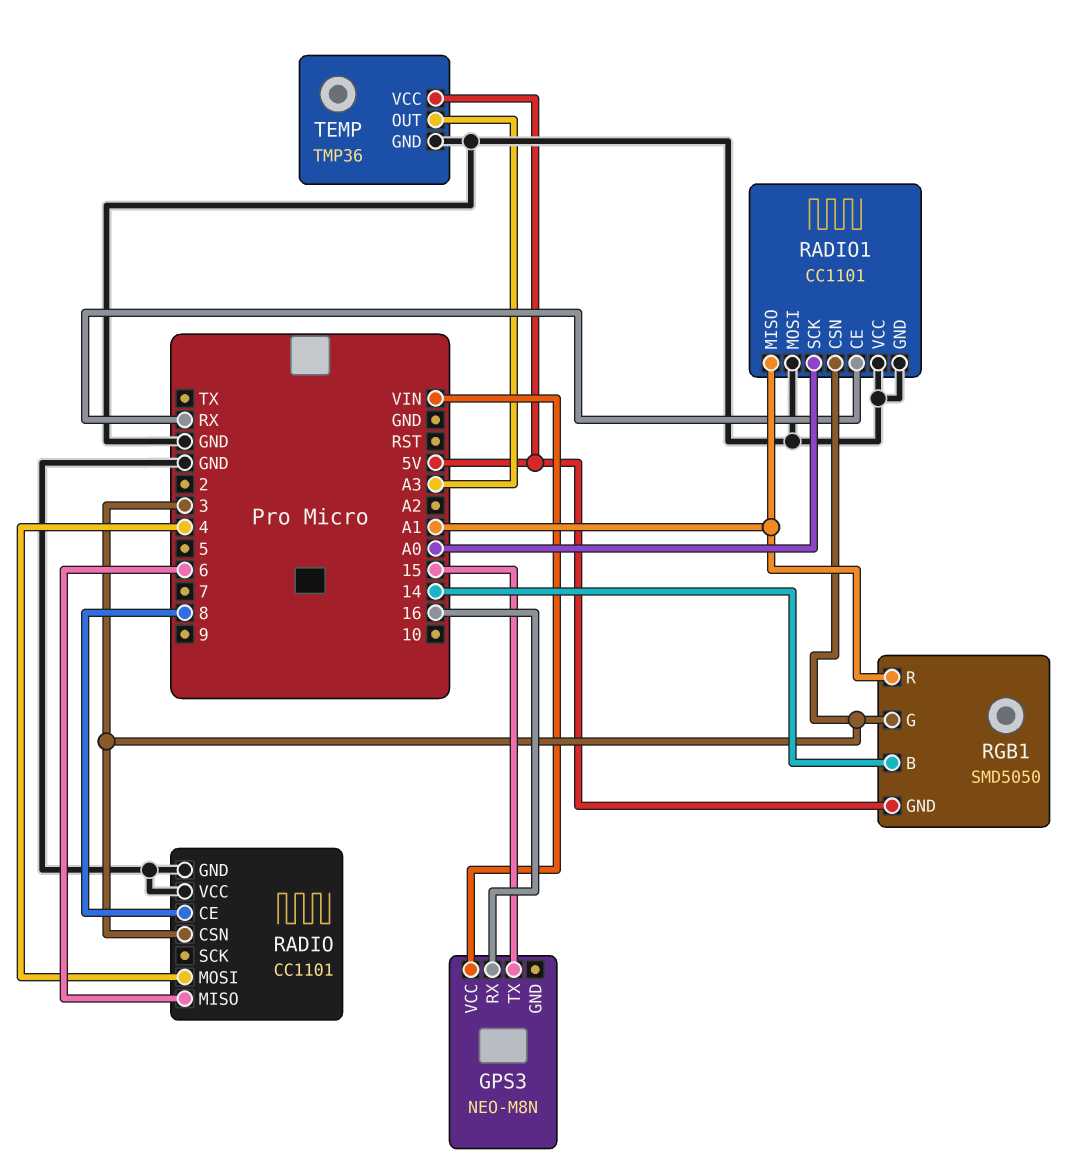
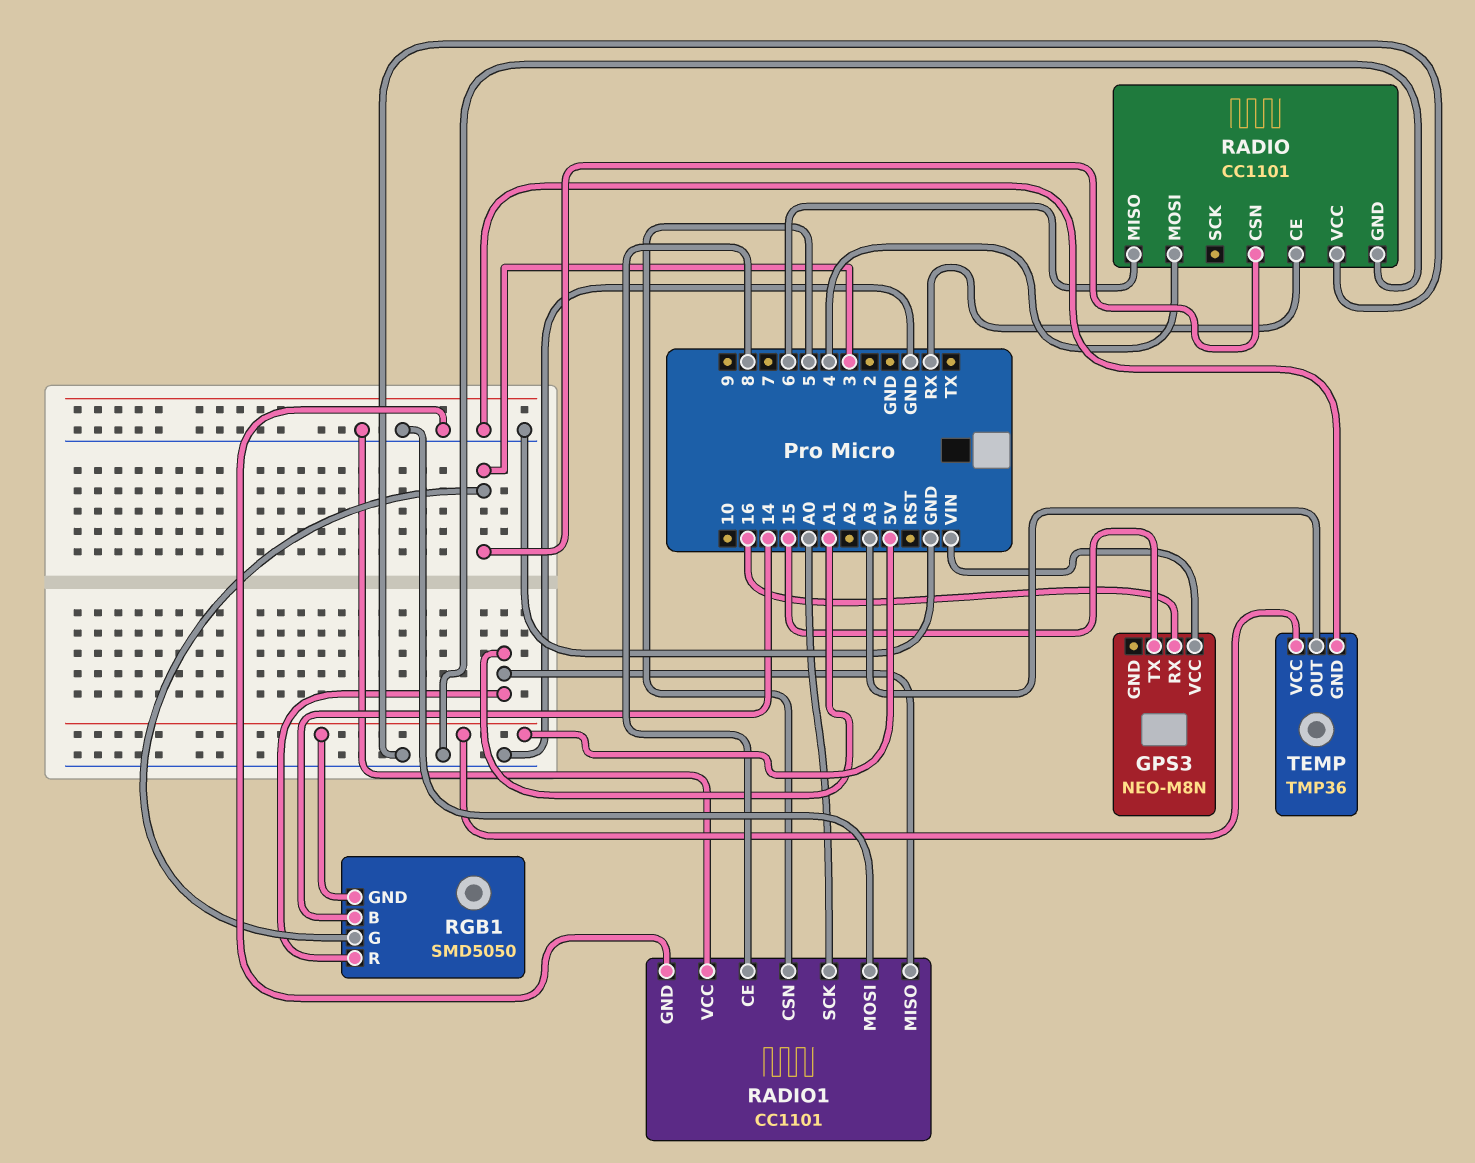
RADIO pin CE: 8 -> RX
RADIO1 pin CE: RX -> 8
RADIO1 pin CSN: 3 -> 5

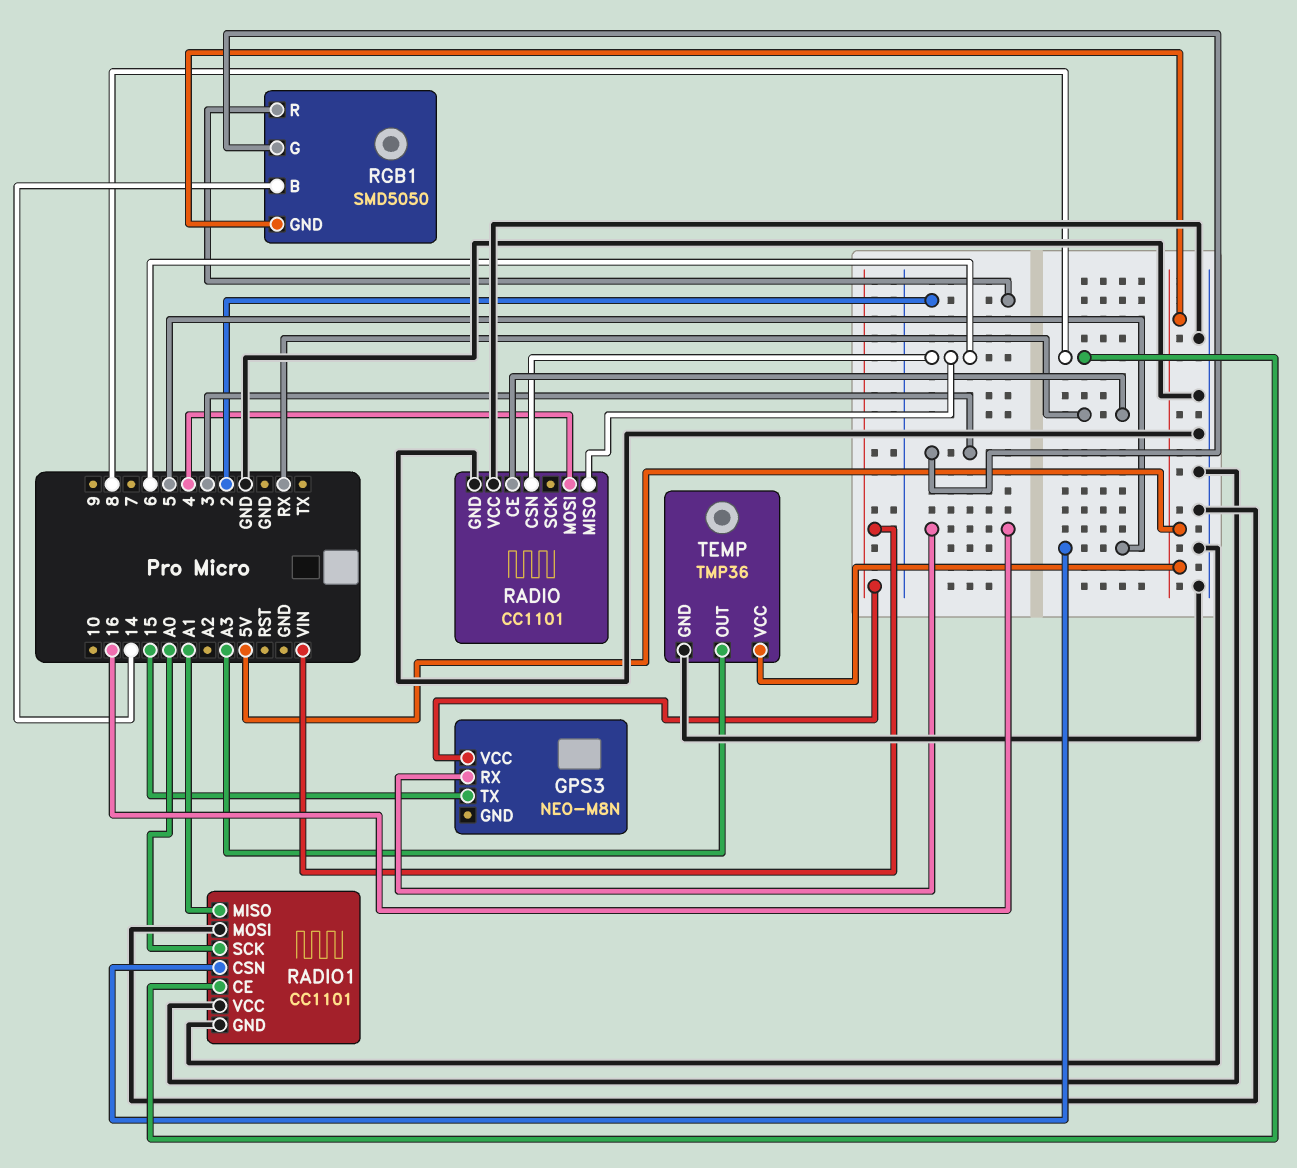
RADIO pin CSN: 3 -> 6
RGB1 pin R: A1 -> 2

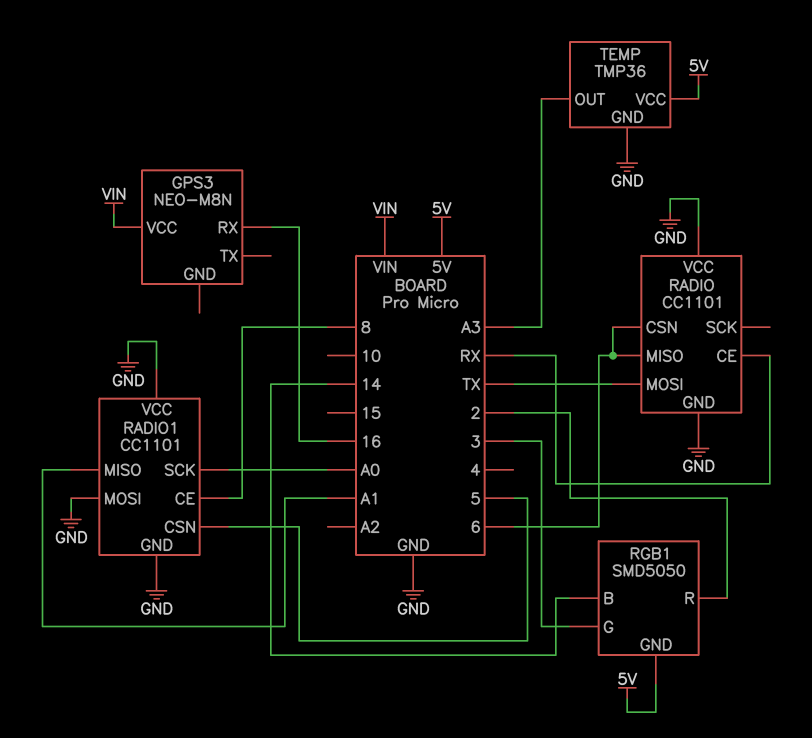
GPS3 pin TX: 15 -> none
RADIO pin MOSI: 4 -> TX

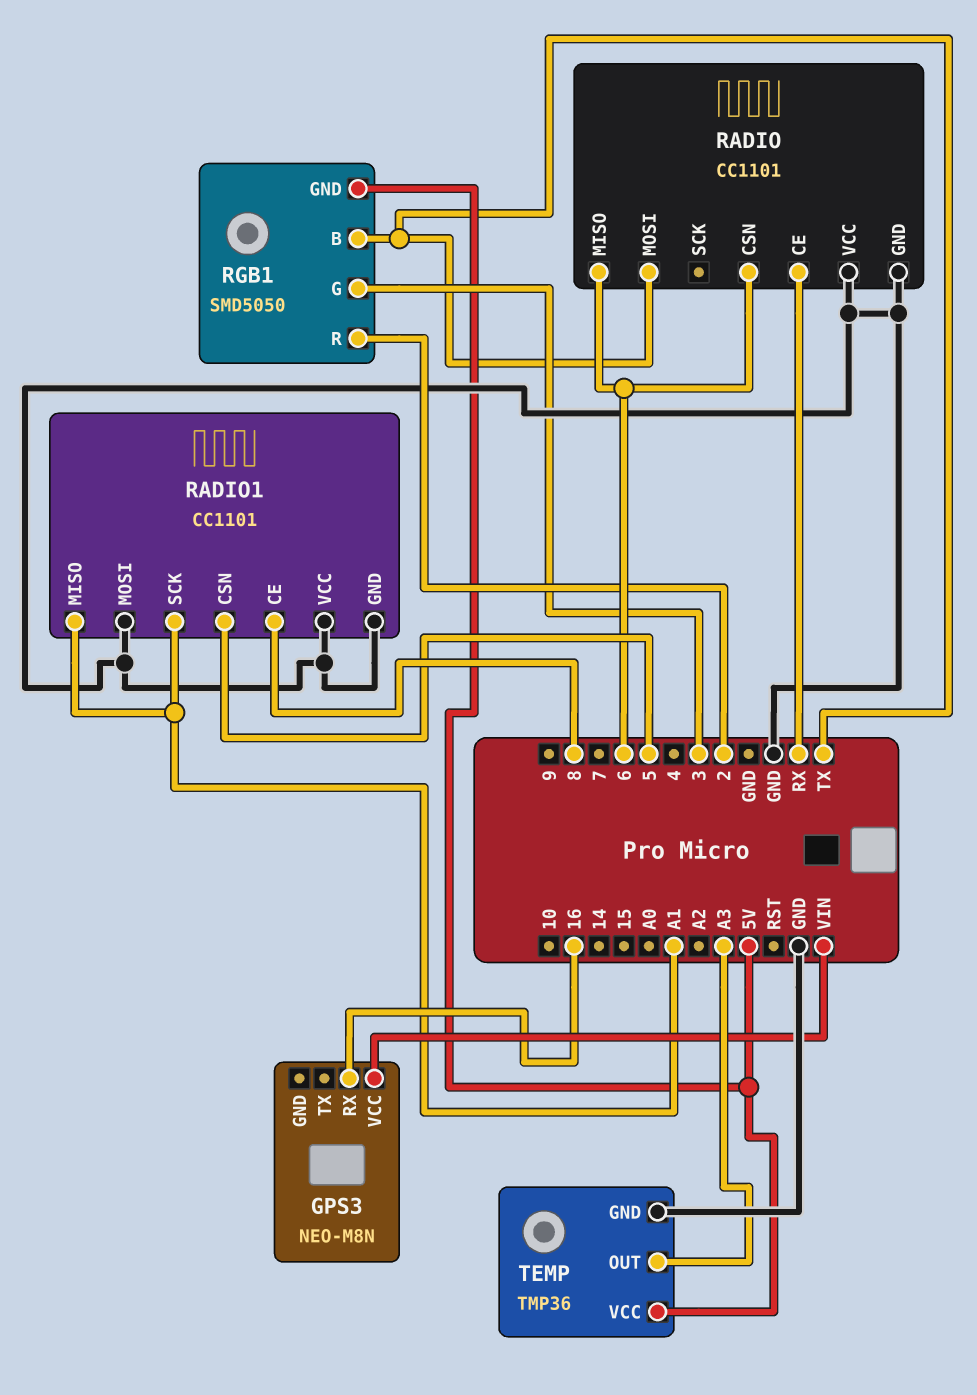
RADIO1 pin SCK: A0 -> A1
RGB1 pin B: 14 -> TX

